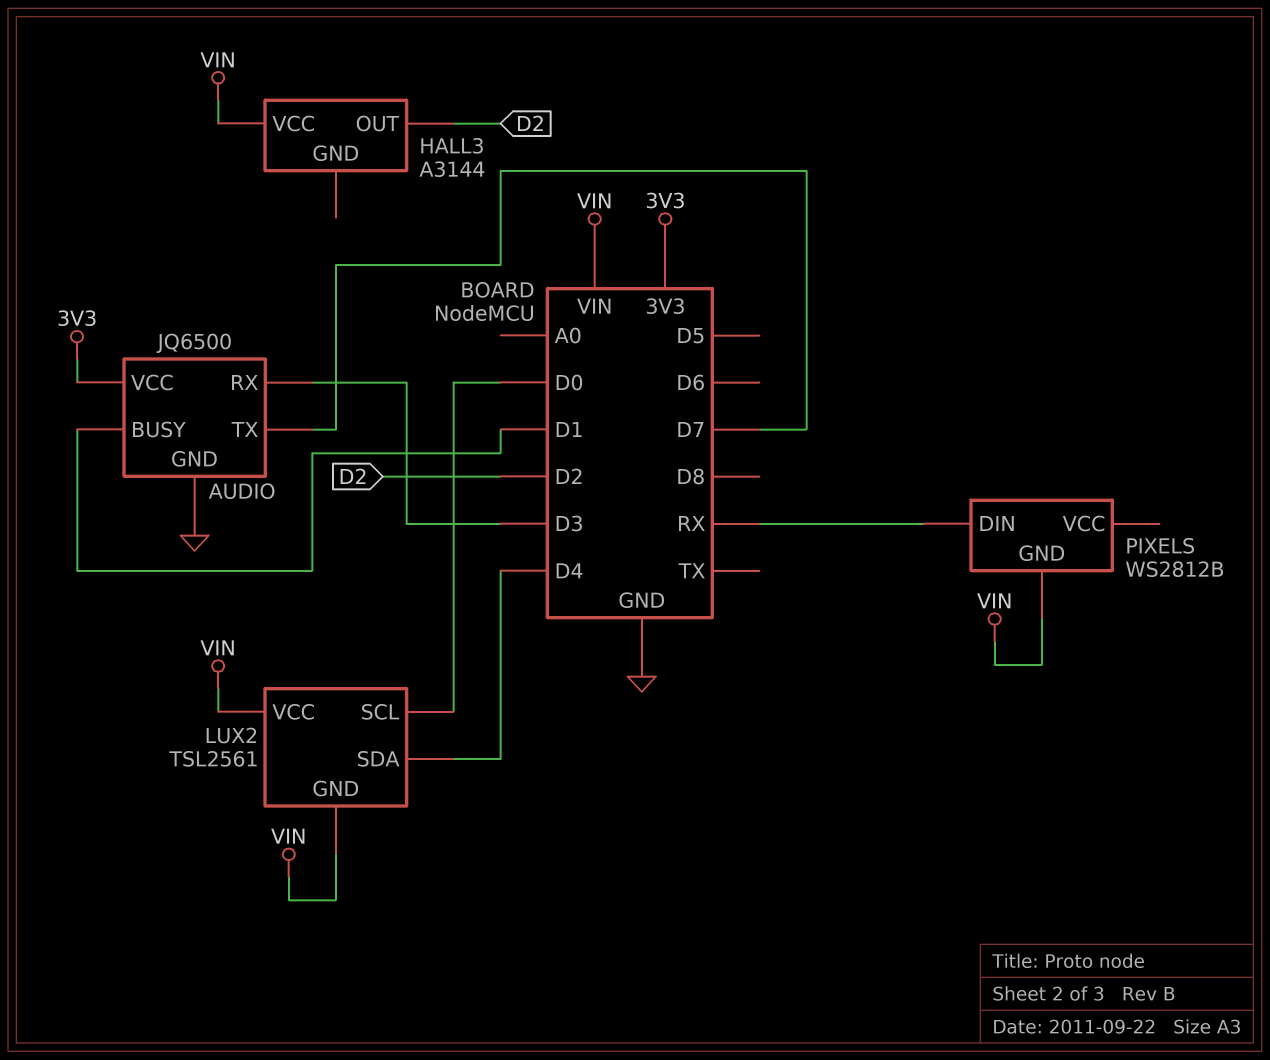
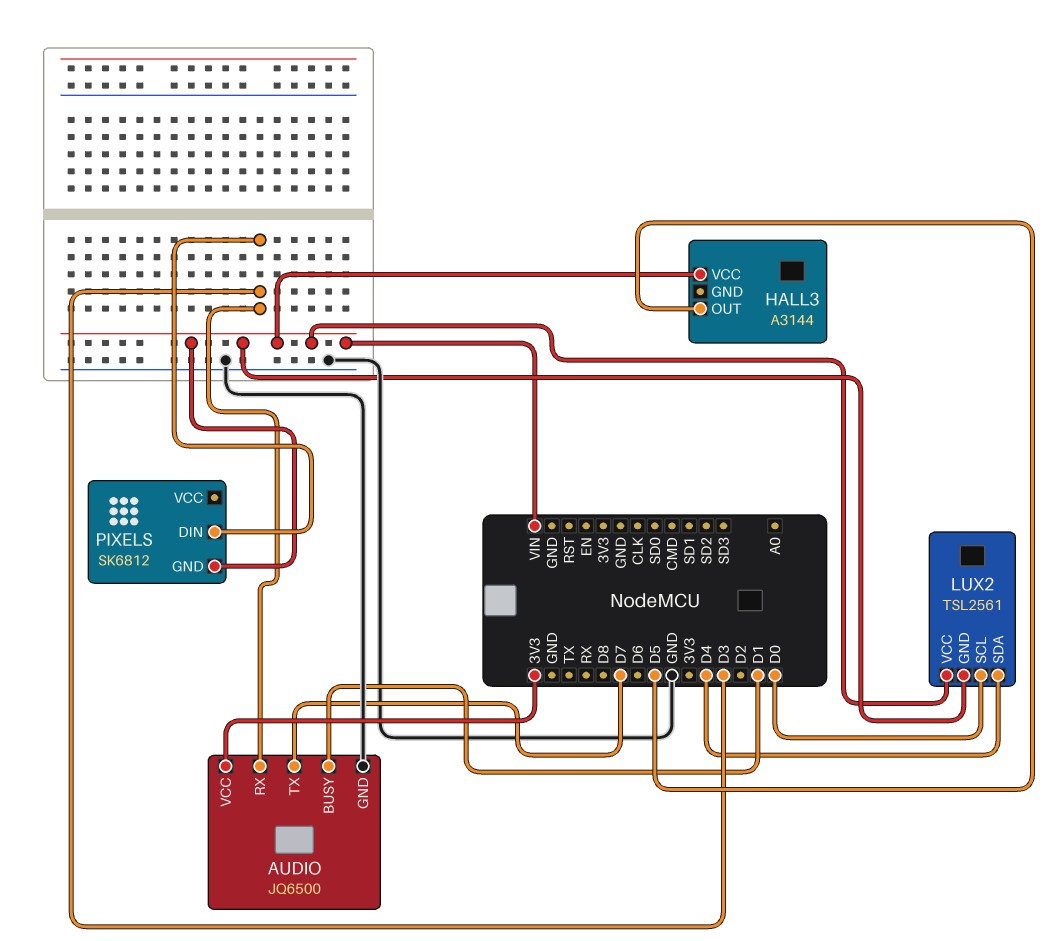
HALL3 pin OUT: D2 -> D5
PIXELS: WS2812B -> SK6812
PIXELS pin DIN: RX -> D3

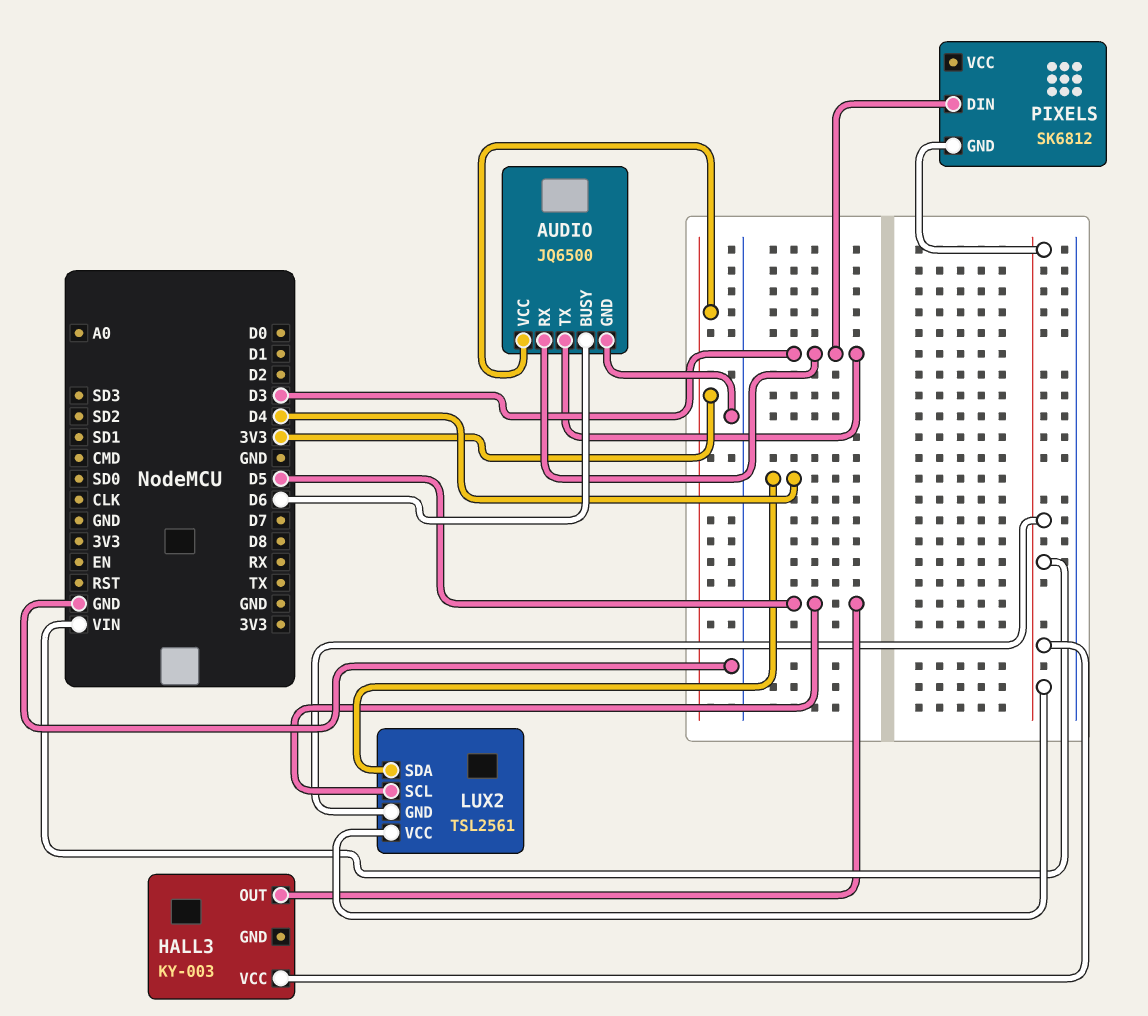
AUDIO pin BUSY: D1 -> D6
AUDIO pin TX: D7 -> D3
HALL3: A3144 -> KY-003
LUX2 pin SCL: D0 -> D5

